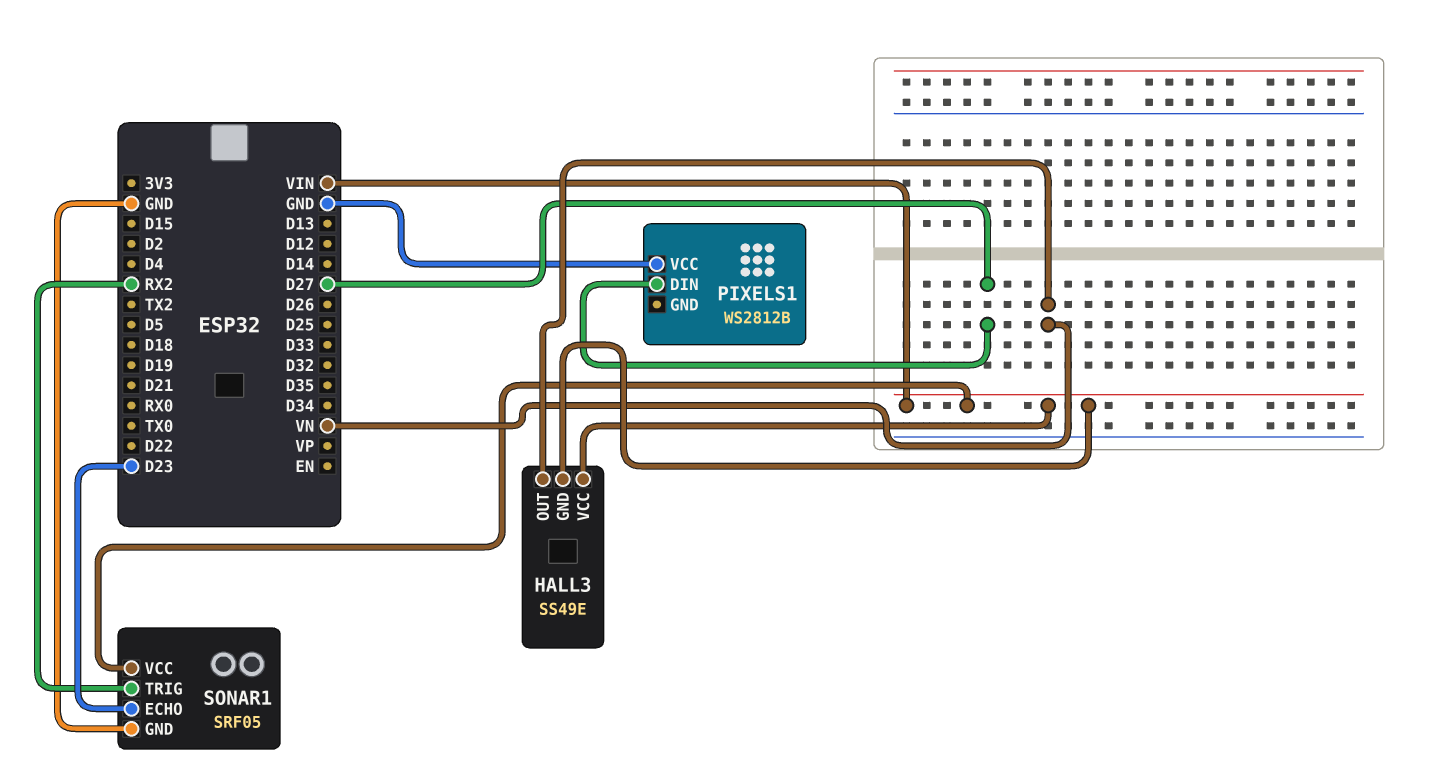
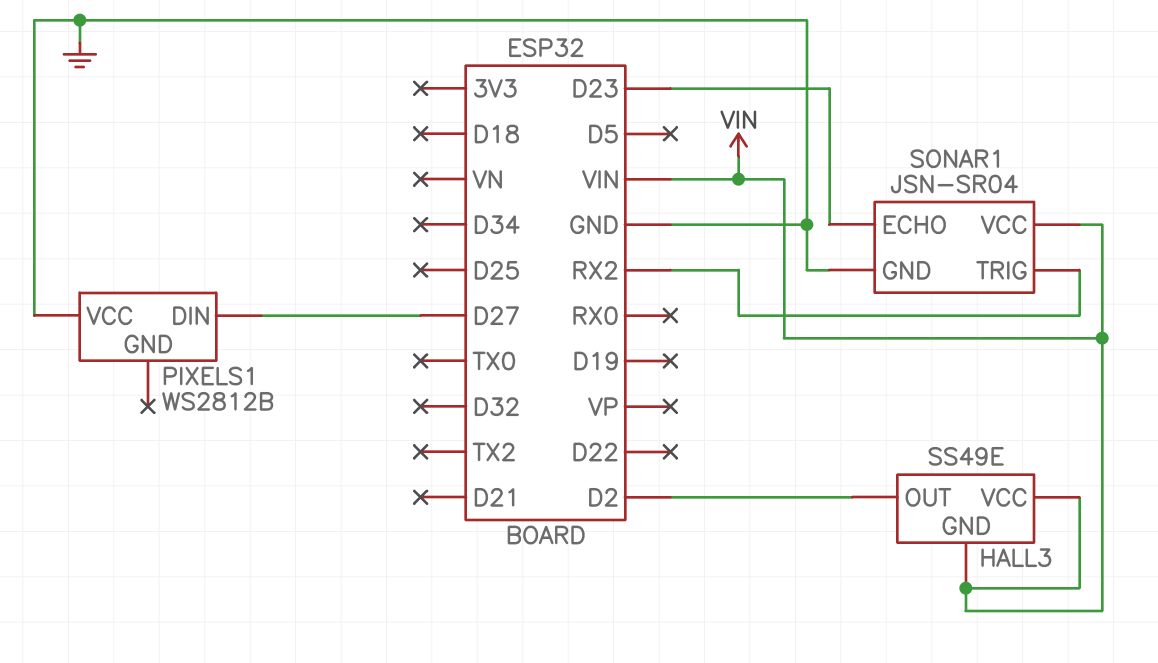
HALL3 pin OUT: VN -> D2
SONAR1: SRF05 -> JSN-SR04

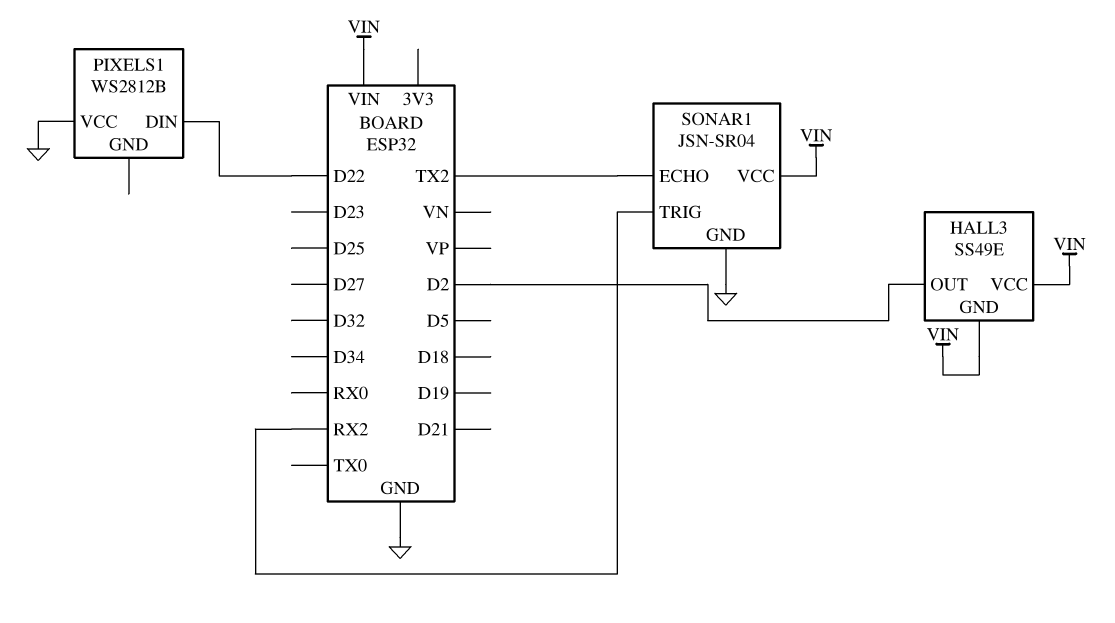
PIXELS1 pin DIN: D27 -> D22
SONAR1 pin ECHO: D23 -> TX2

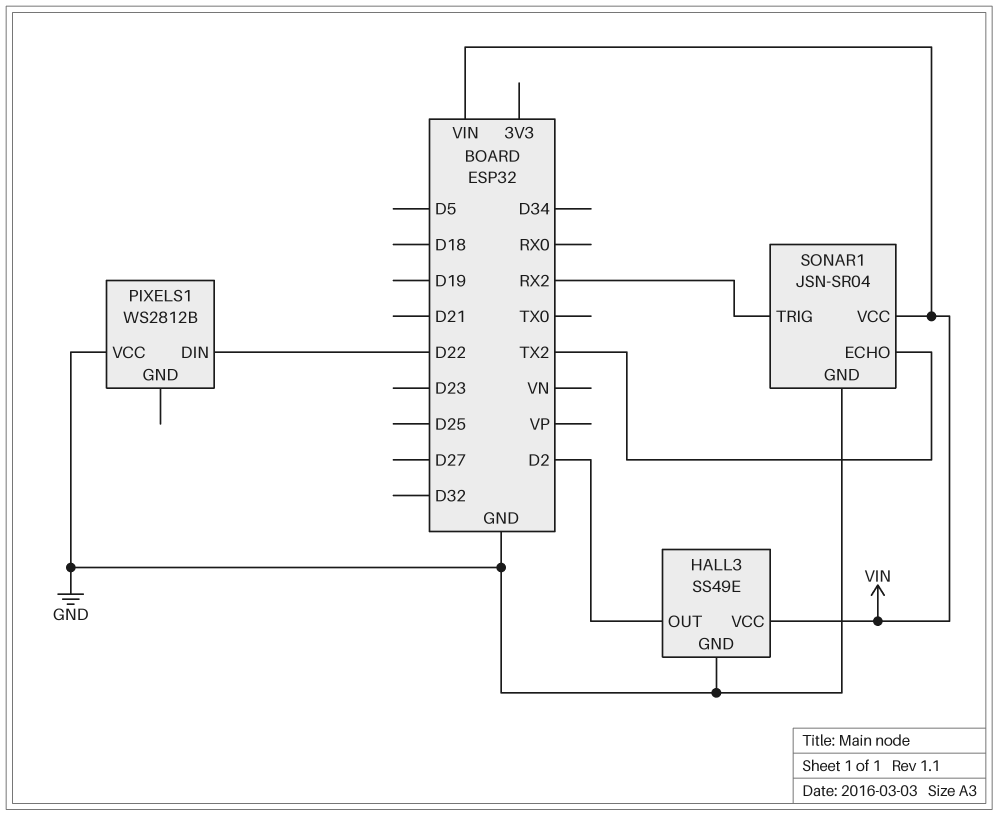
HALL3 pin GND: VIN -> GND

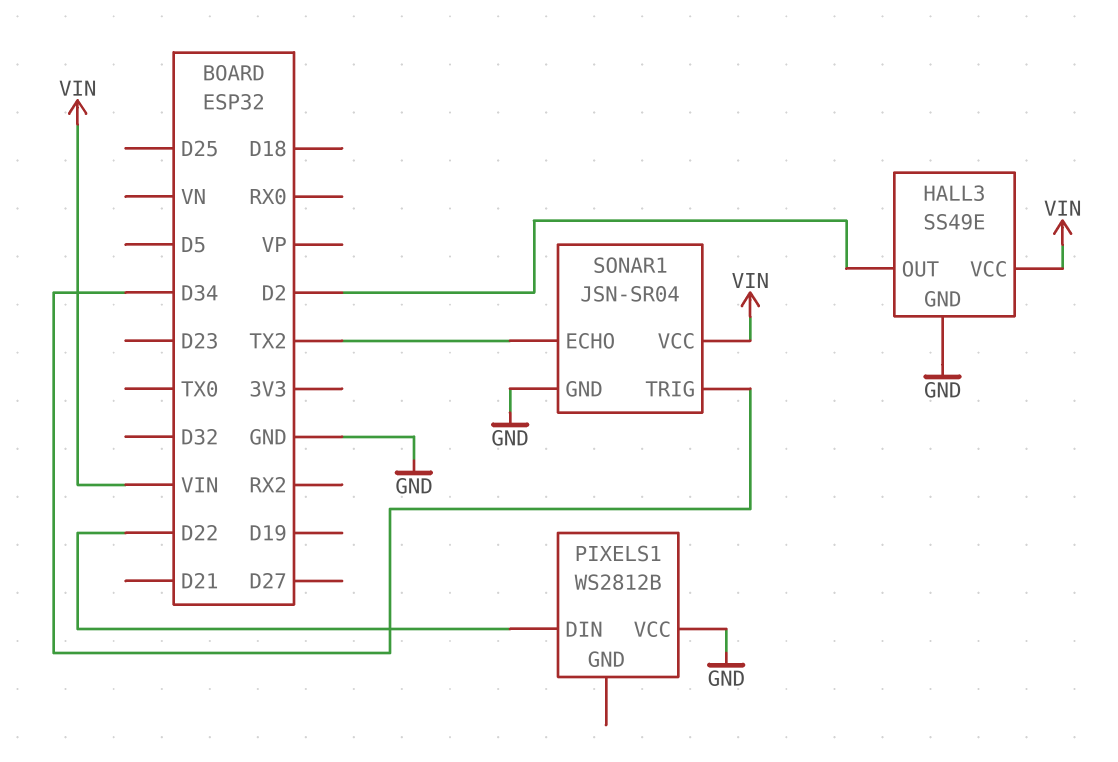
SONAR1 pin TRIG: RX2 -> D34

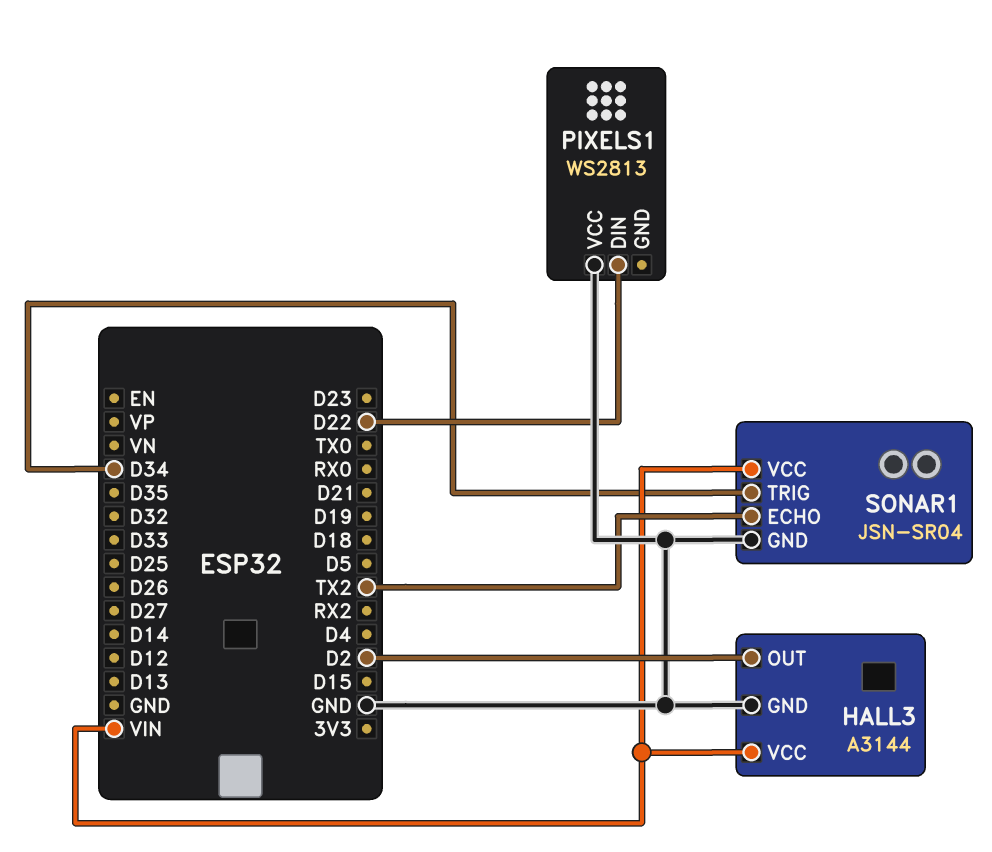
HALL3: SS49E -> A3144
PIXELS1: WS2812B -> WS2813

